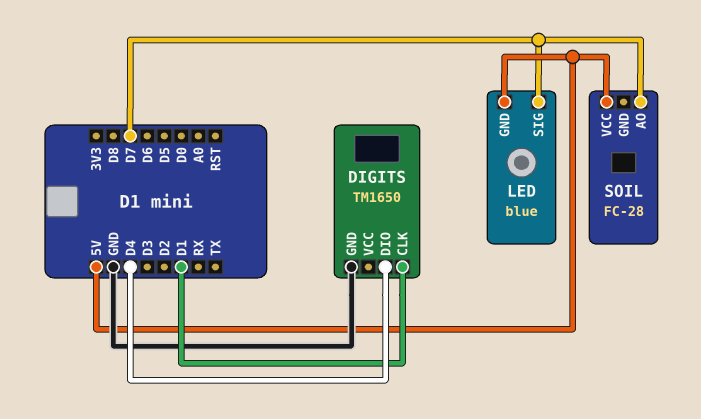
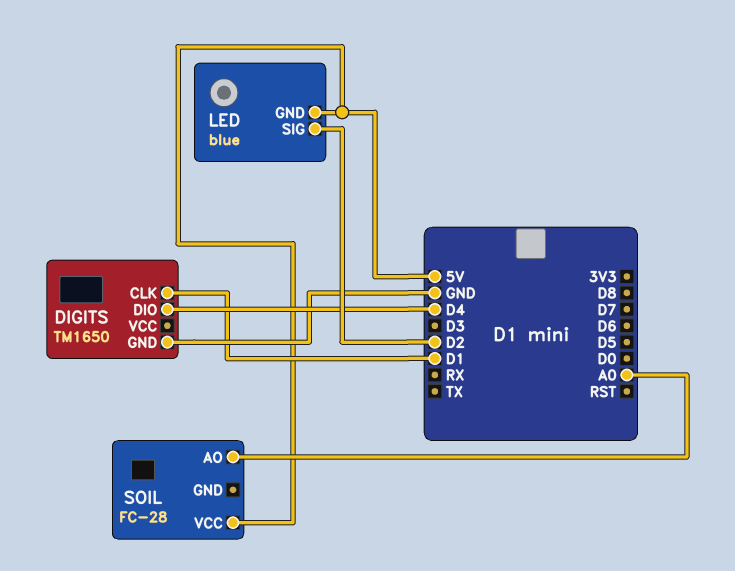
LED pin SIG: D7 -> D2
SOIL pin AO: D7 -> A0

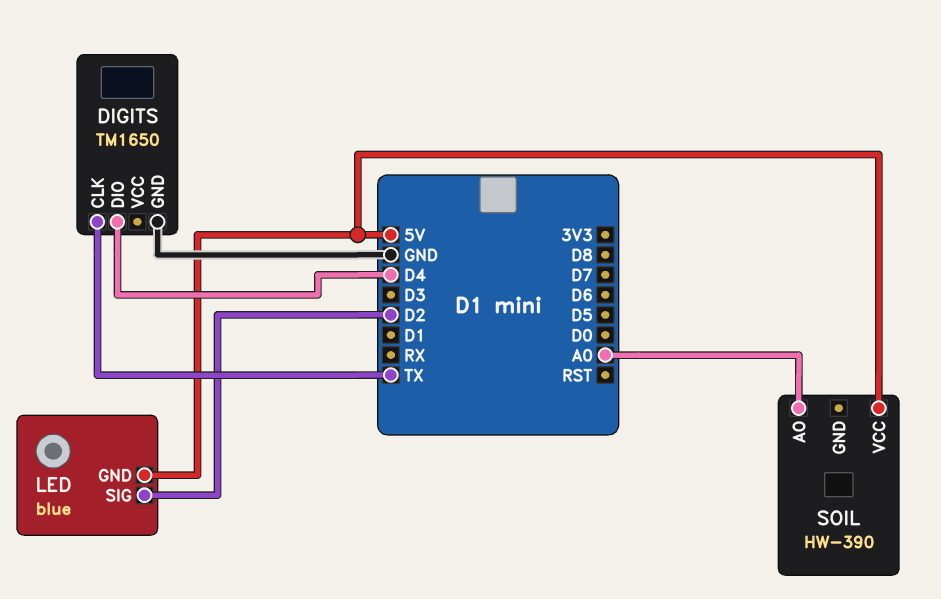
DIGITS pin CLK: D1 -> TX
SOIL: FC-28 -> HW-390

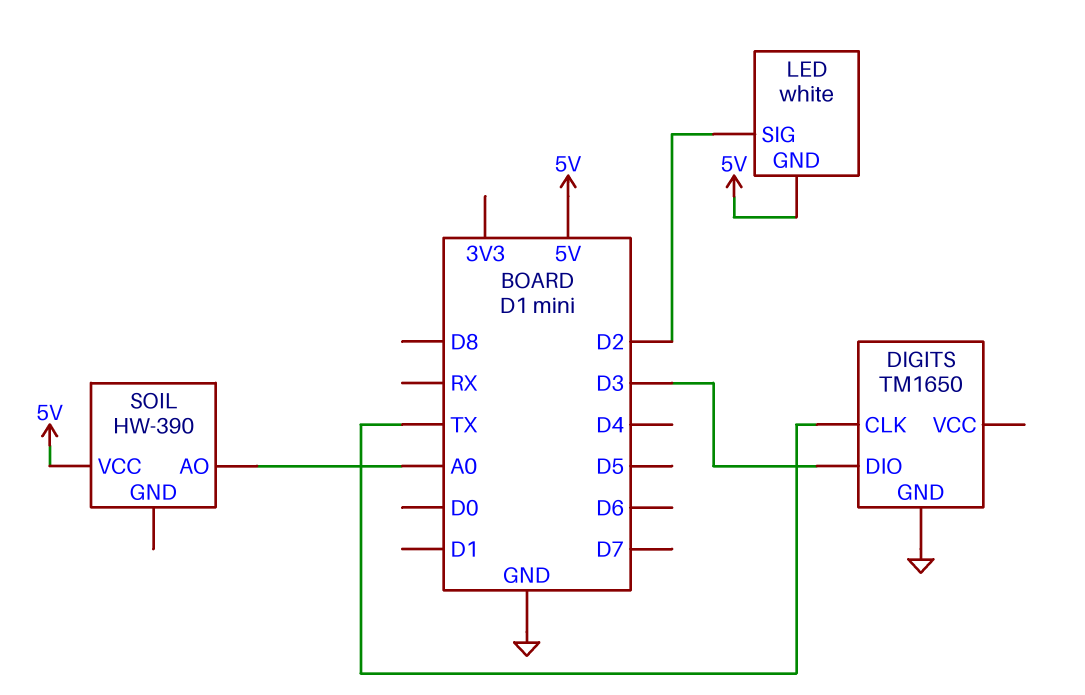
DIGITS pin DIO: D4 -> D3
LED: blue -> white

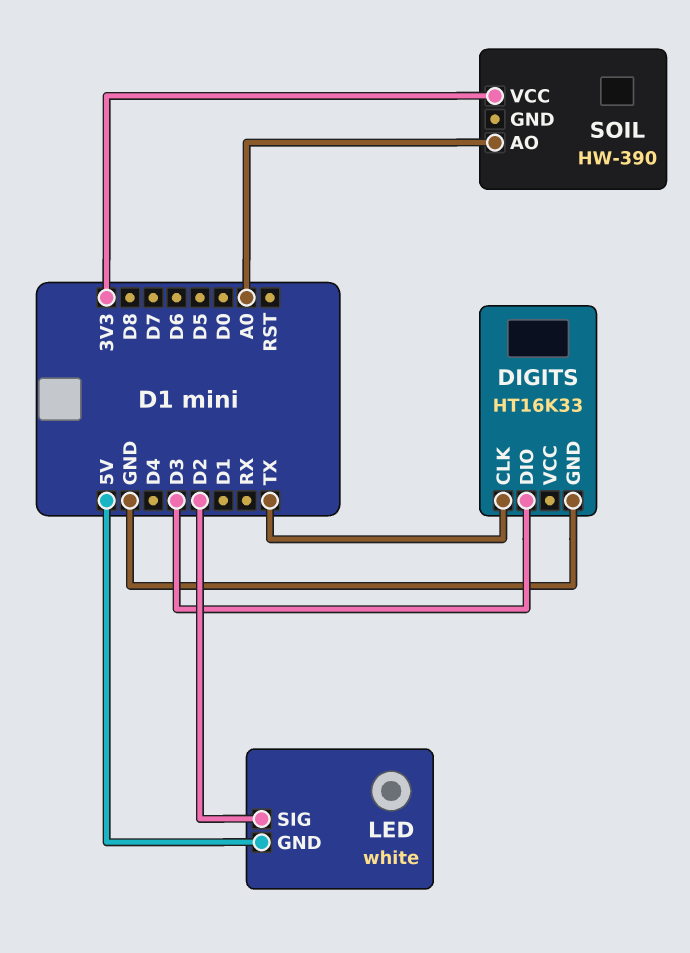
DIGITS: TM1650 -> HT16K33
SOIL pin VCC: 5V -> 3V3

